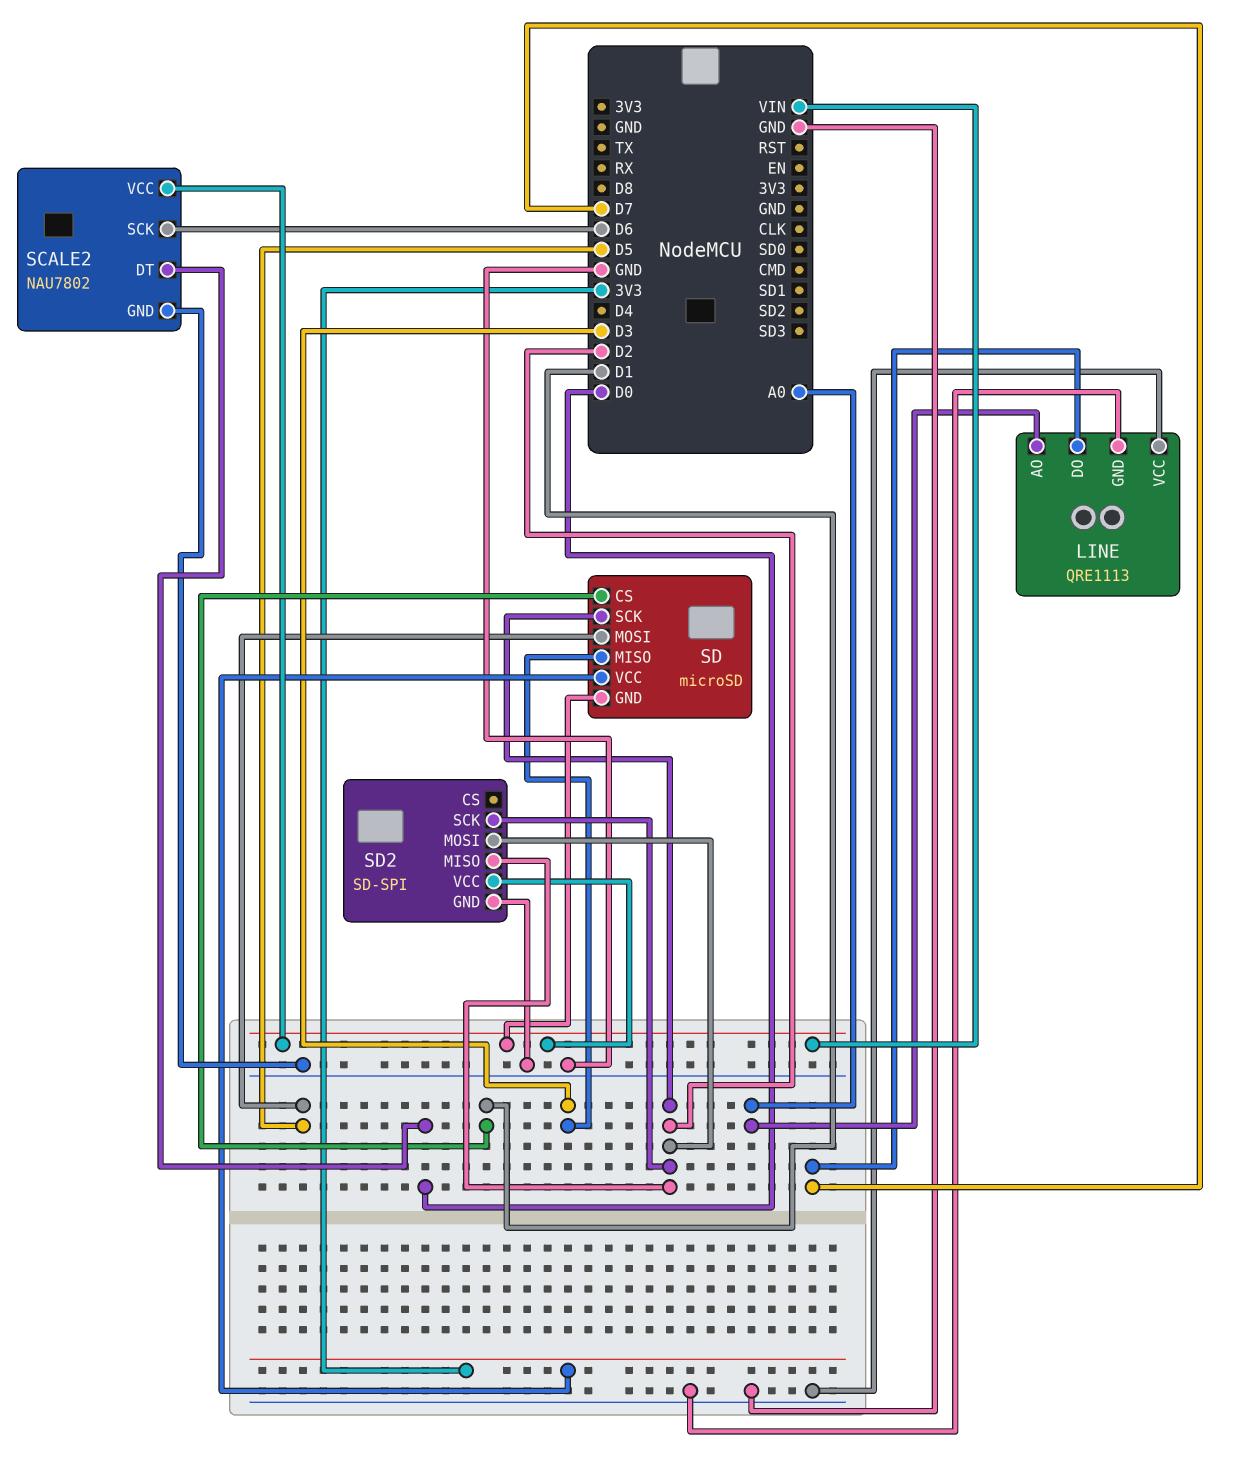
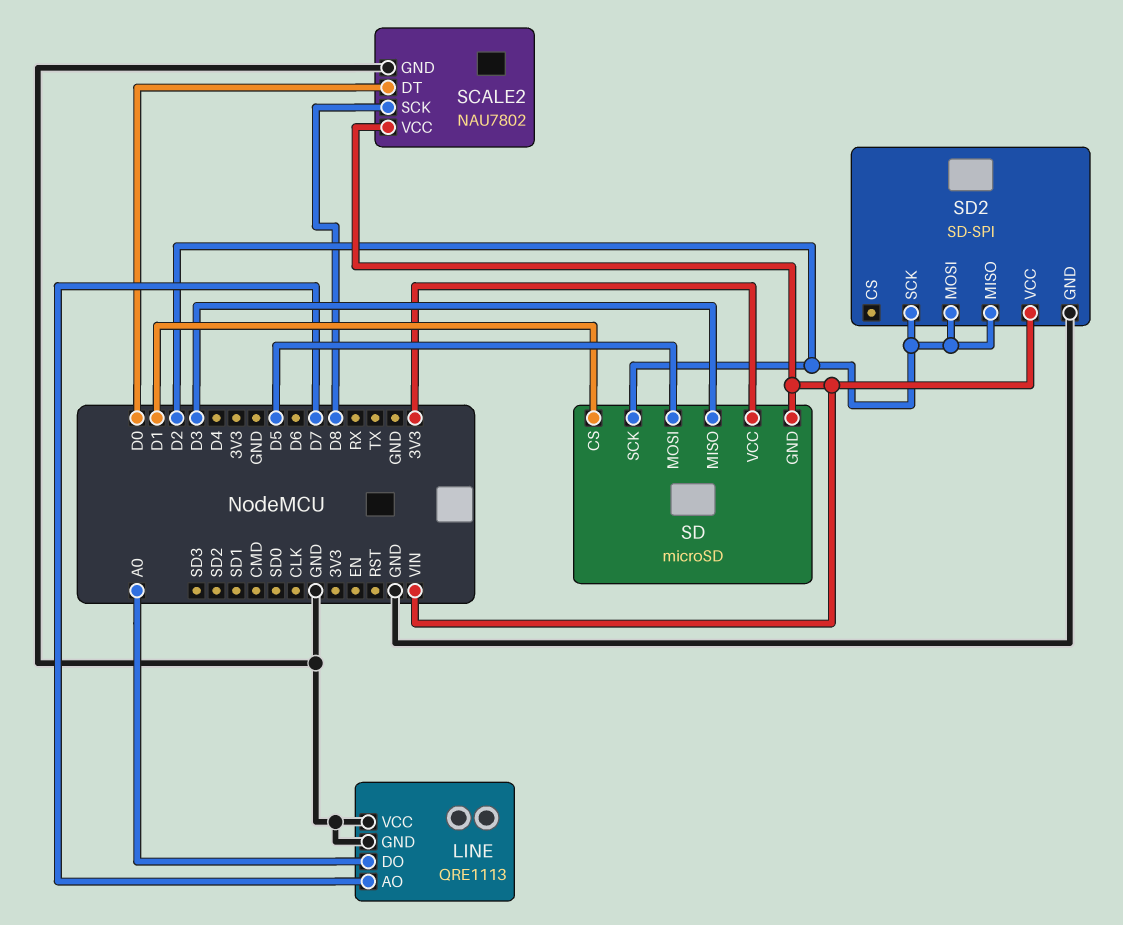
LINE pin AO: A0 -> D7
LINE pin DO: D7 -> A0
SCALE2 pin SCK: D6 -> D8

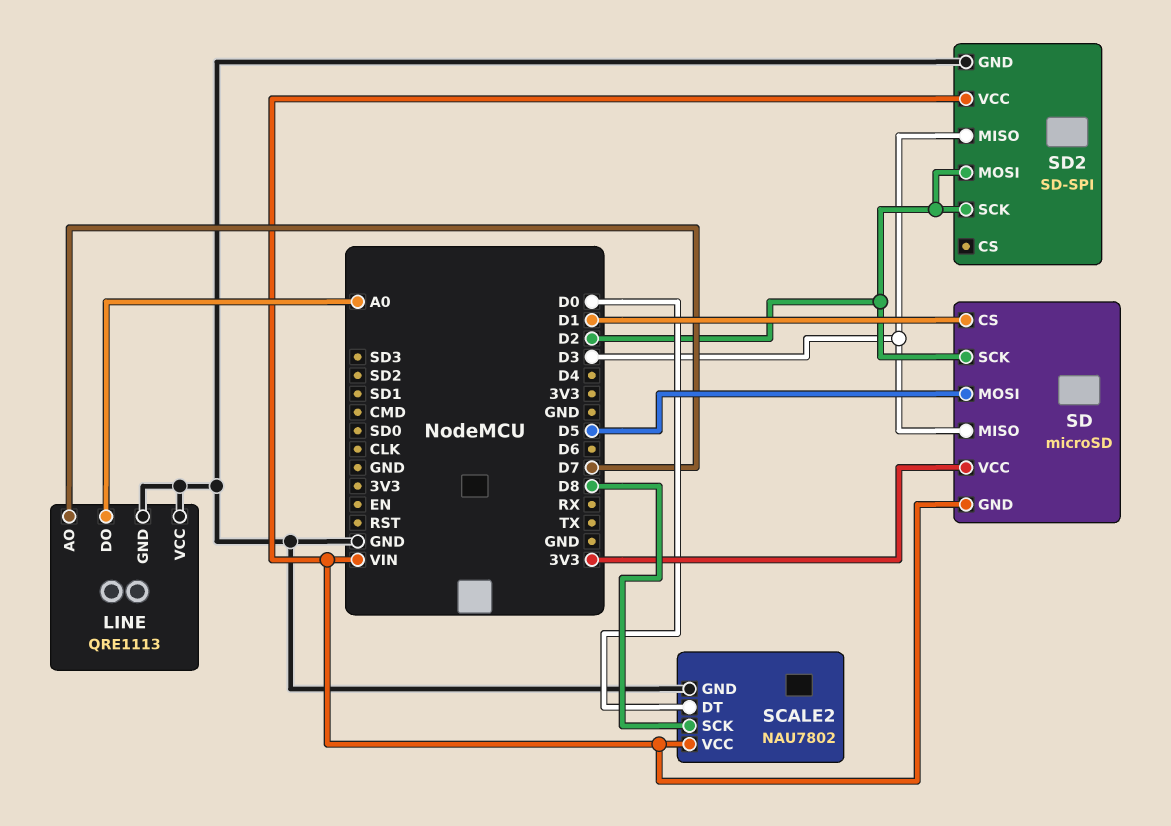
SD2 pin MISO: D2 -> D3

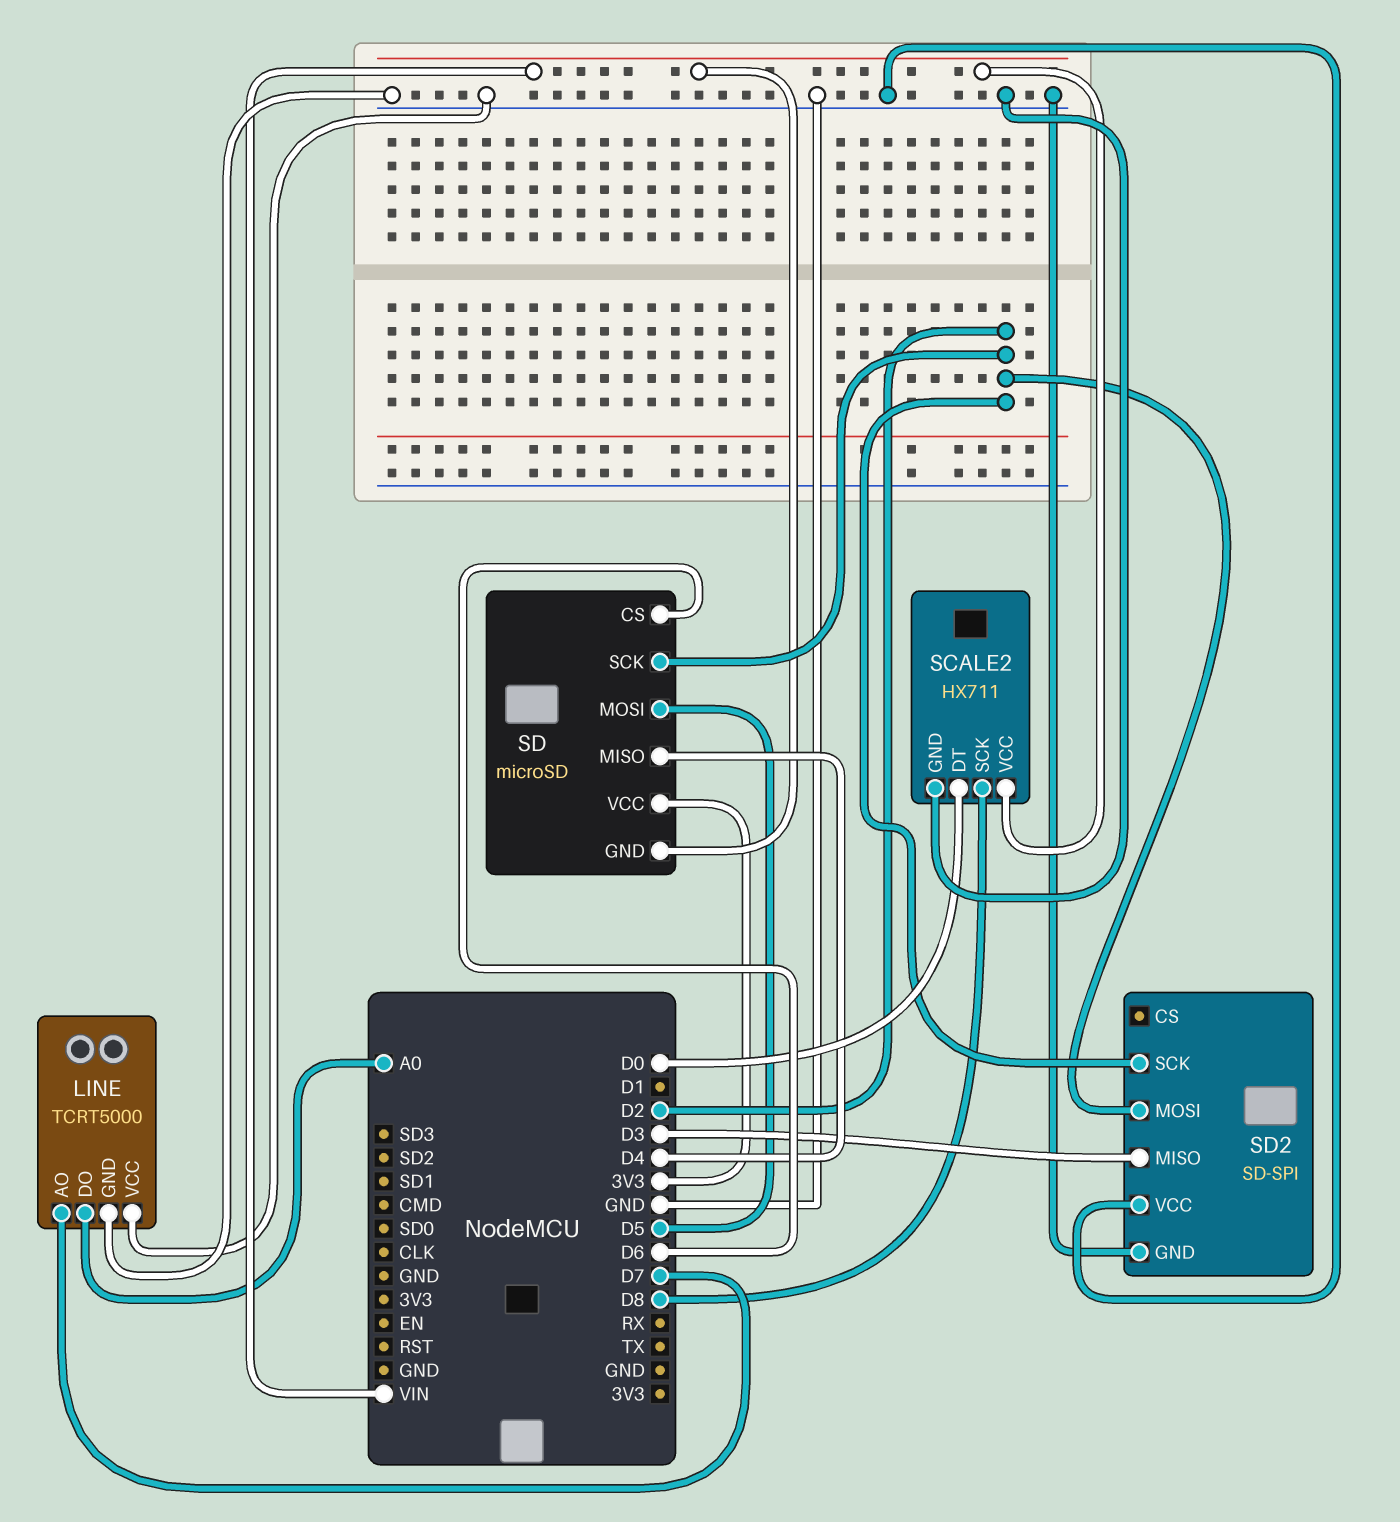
LINE: QRE1113 -> TCRT5000
SCALE2: NAU7802 -> HX711
SD pin CS: D1 -> D6
SD pin MISO: D3 -> D4
SD2 pin VCC: VIN -> GND

